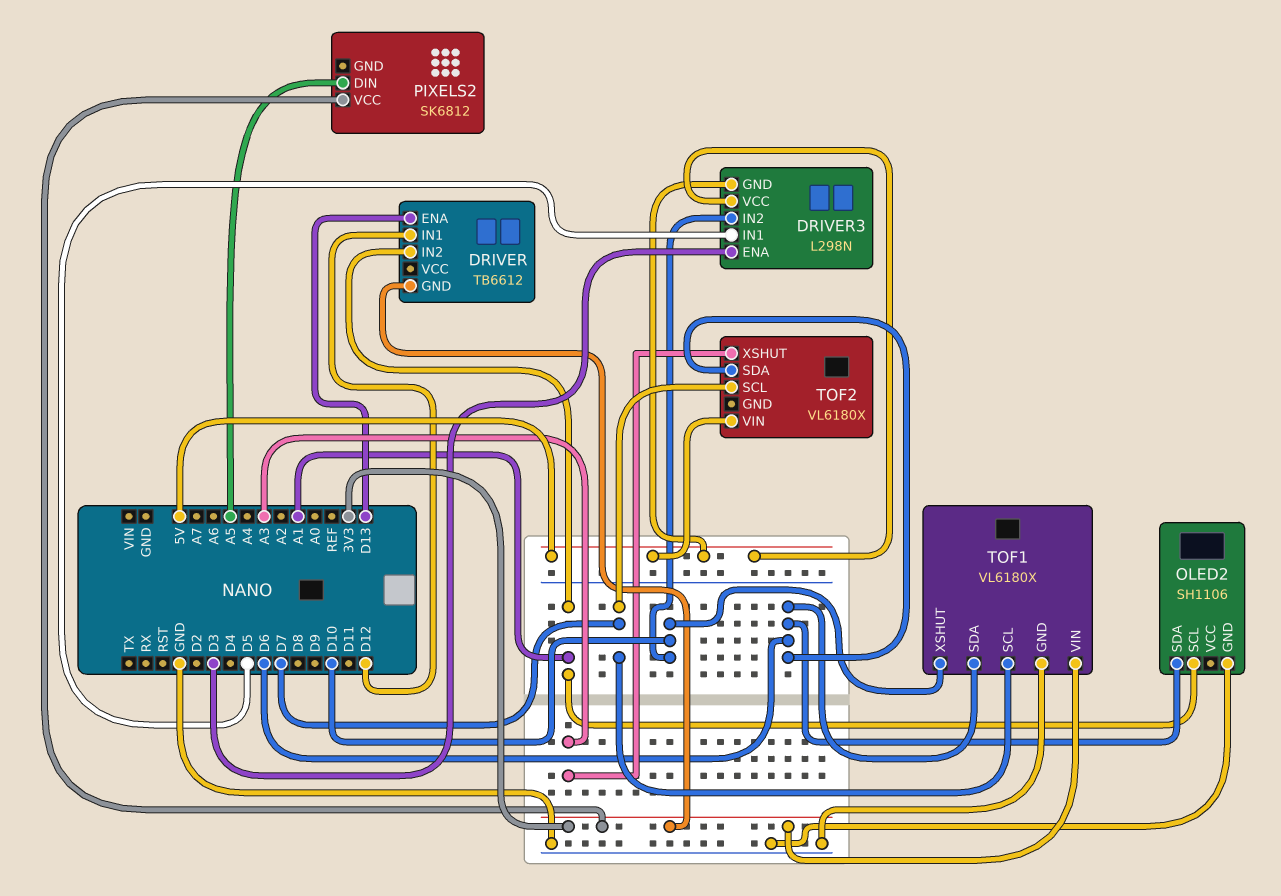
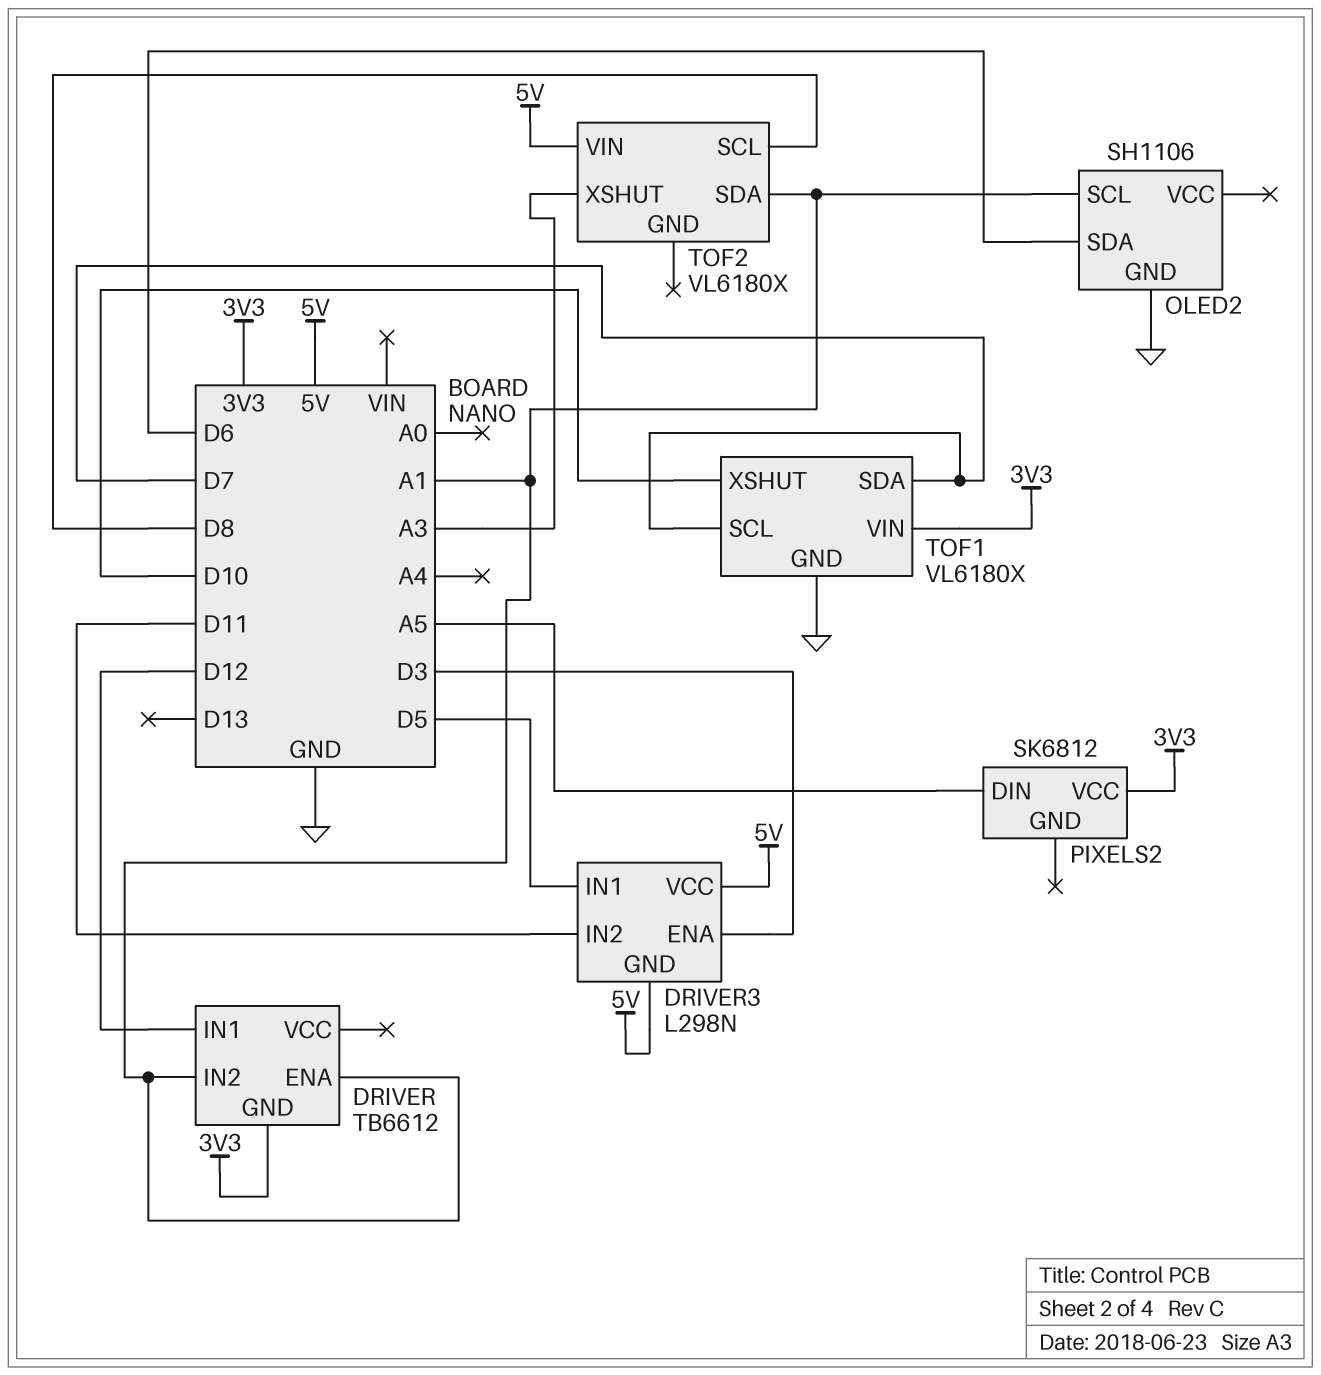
DRIVER pin ENA: D13 -> A1
DRIVER3 pin IN2: D10 -> D11
TOF1 pin SDA: D6 -> D7
TOF2 pin SCL: D7 -> D8
TOF2 pin SDA: D6 -> A1

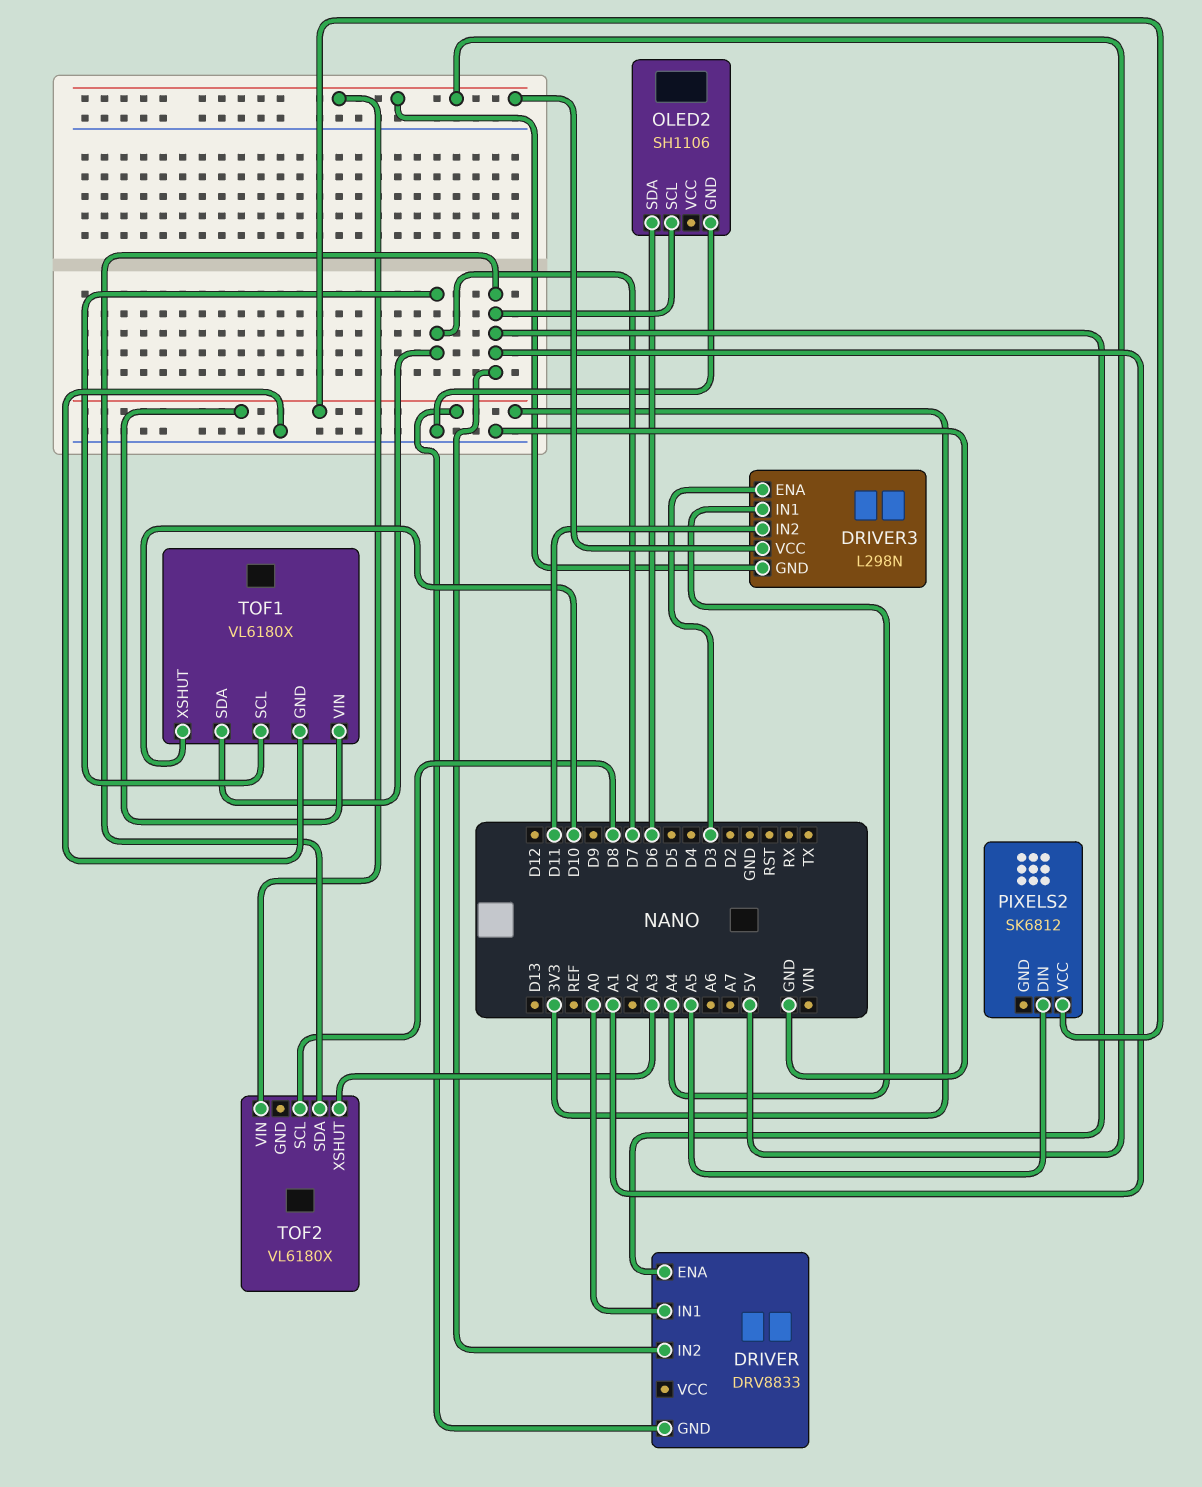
DRIVER: TB6612 -> DRV8833
DRIVER pin IN1: D12 -> A0
DRIVER3 pin IN1: D5 -> A4

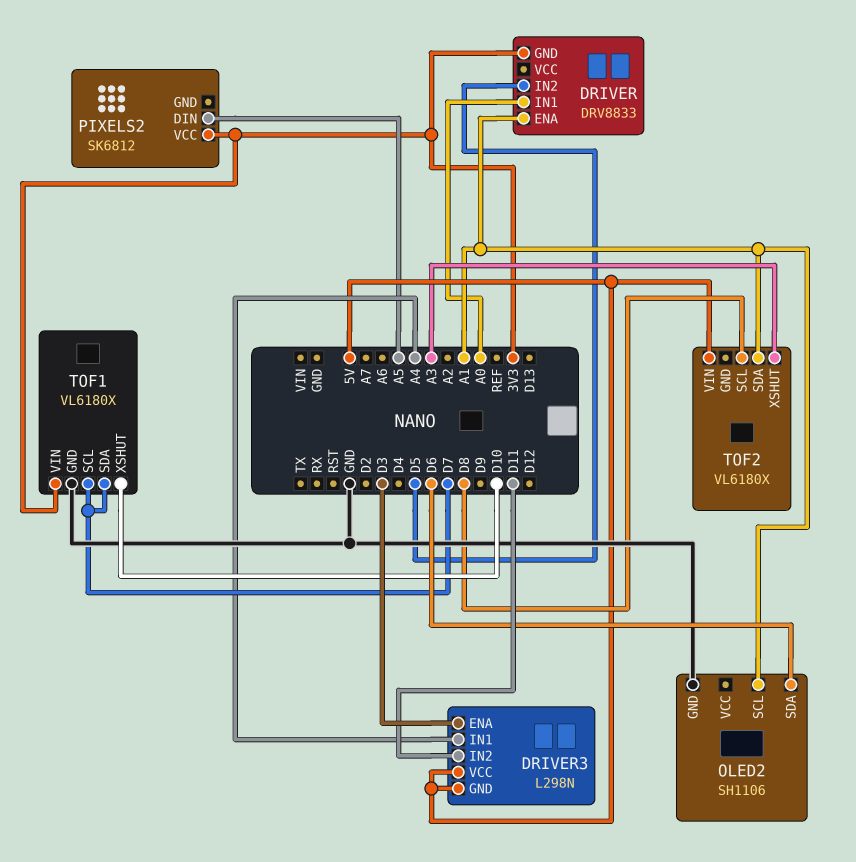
DRIVER pin IN2: A1 -> D5

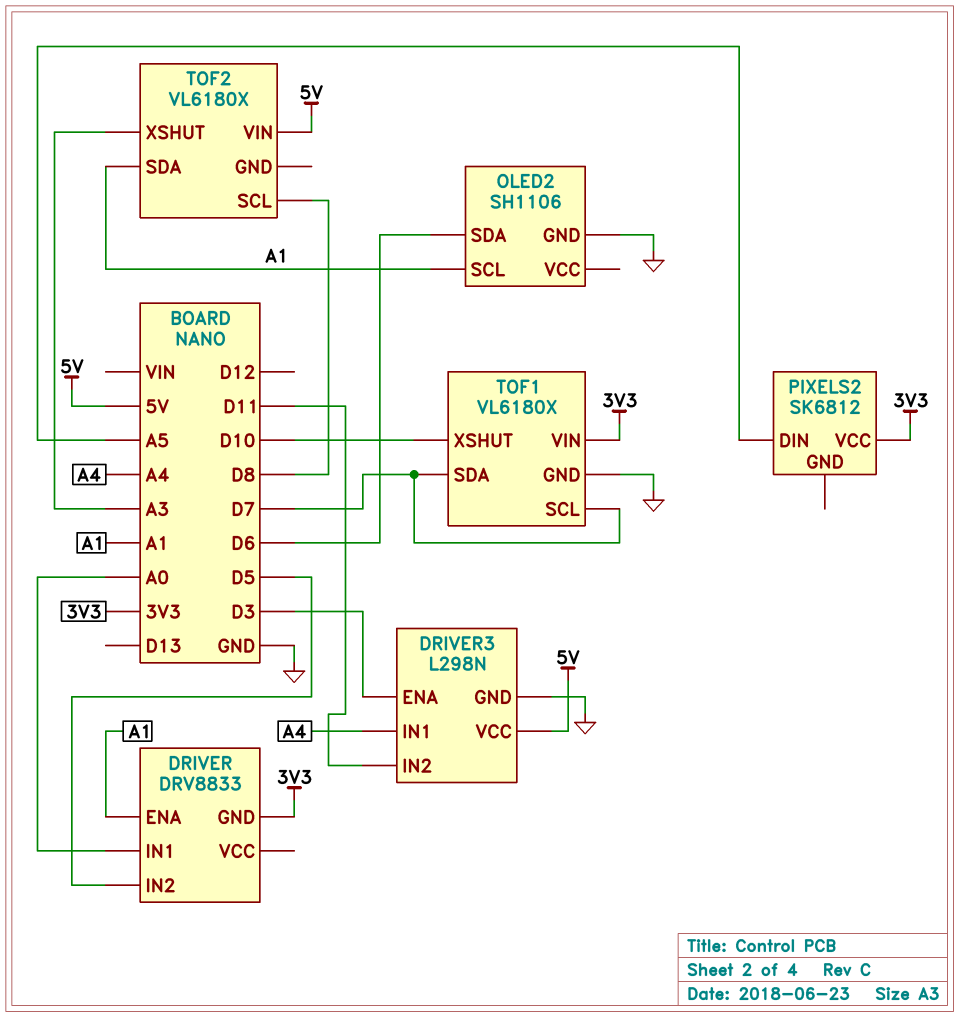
DRIVER3 pin GND: 5V -> GND

